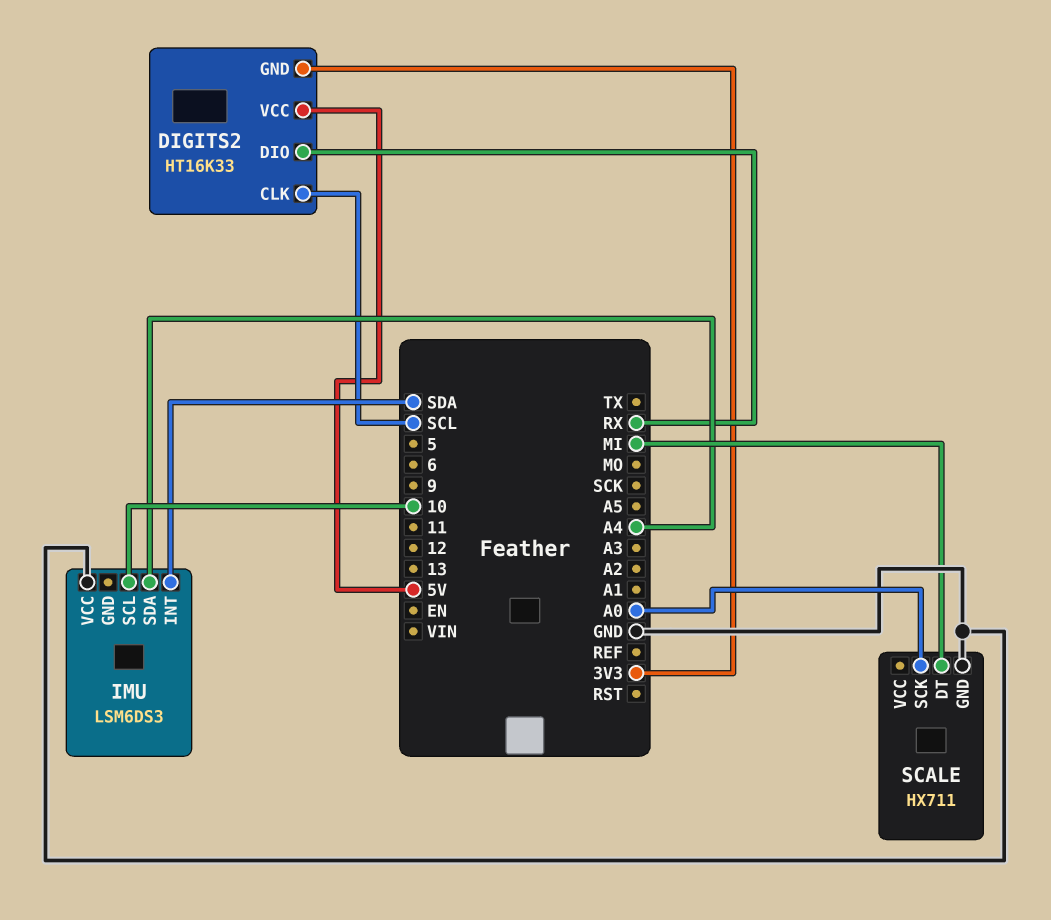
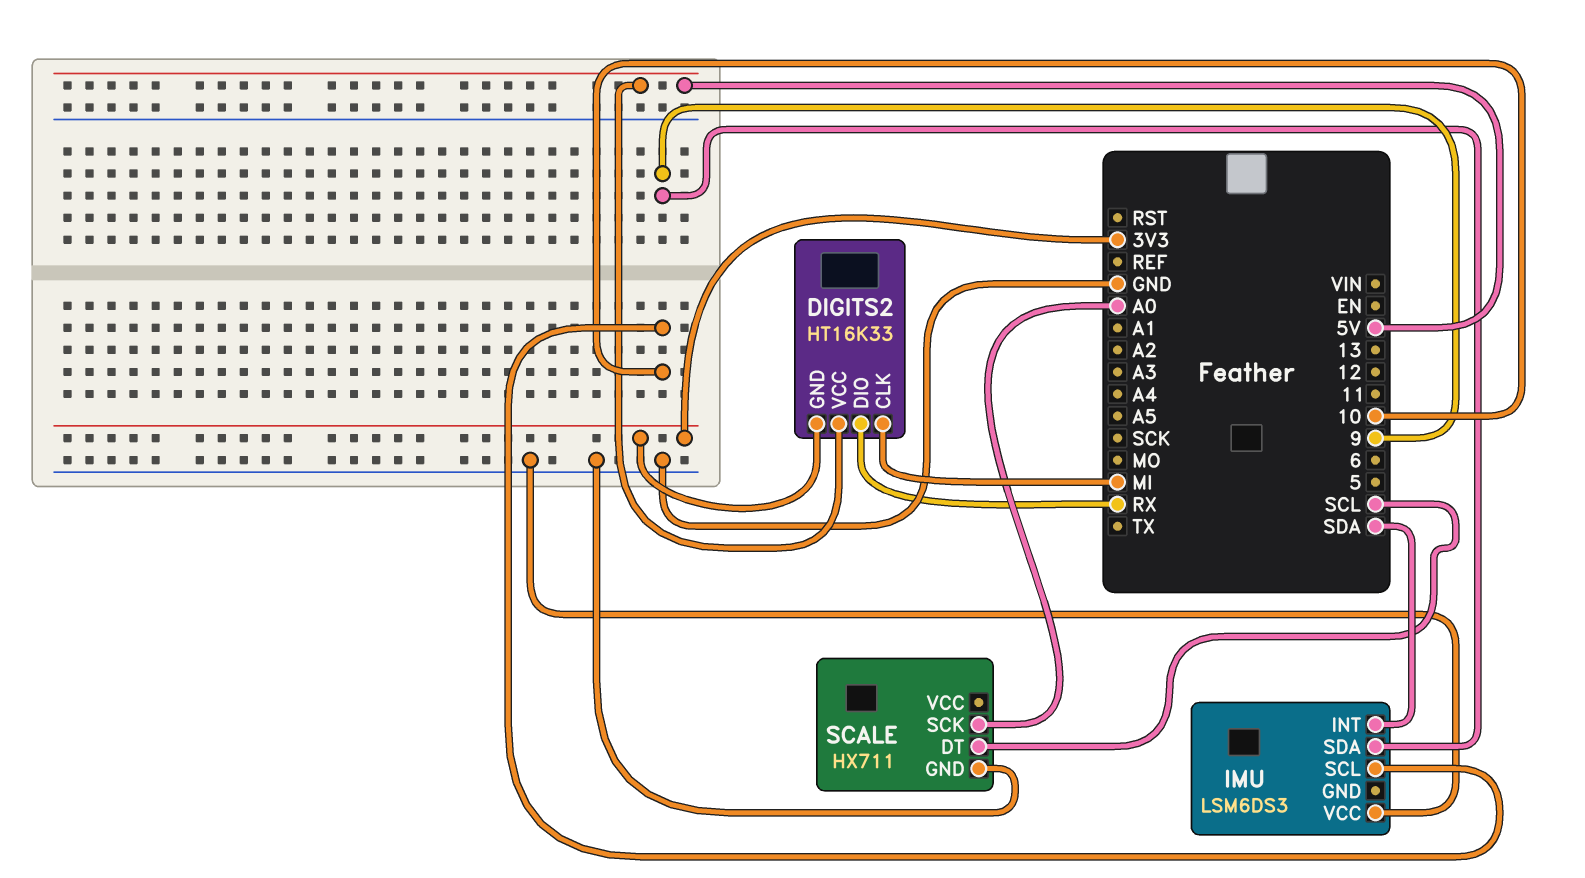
DIGITS2 pin CLK: SCL -> MI
IMU pin SDA: A4 -> 9
SCALE pin DT: MI -> SCL

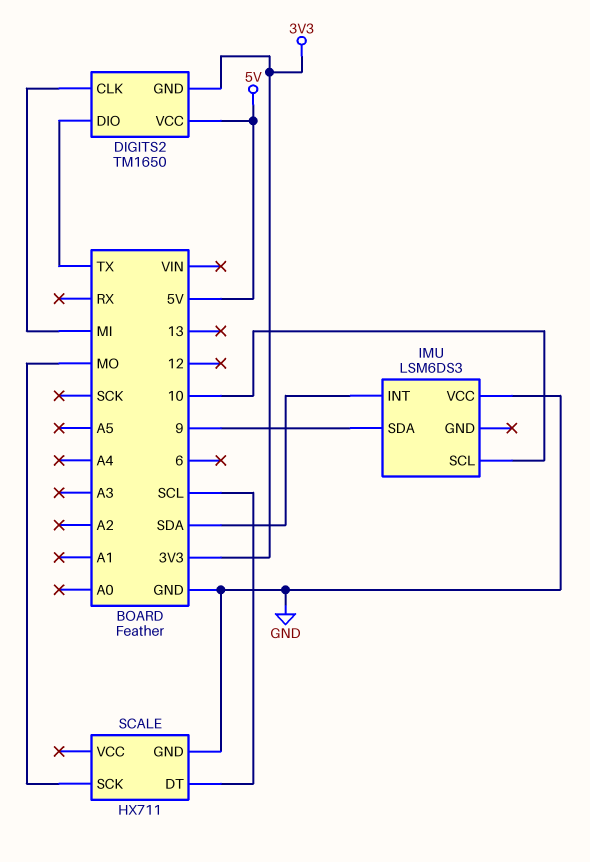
DIGITS2: HT16K33 -> TM1650
DIGITS2 pin DIO: RX -> TX
SCALE pin SCK: A0 -> MO

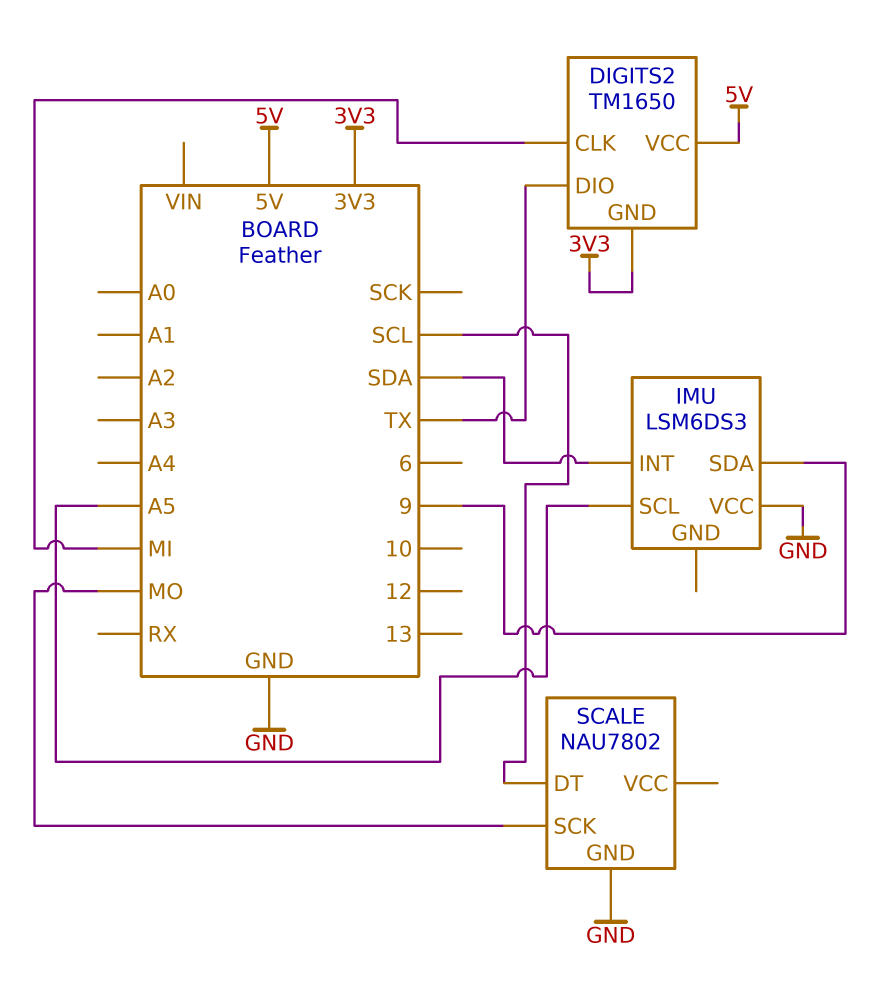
IMU pin SCL: 10 -> A5
SCALE: HX711 -> NAU7802

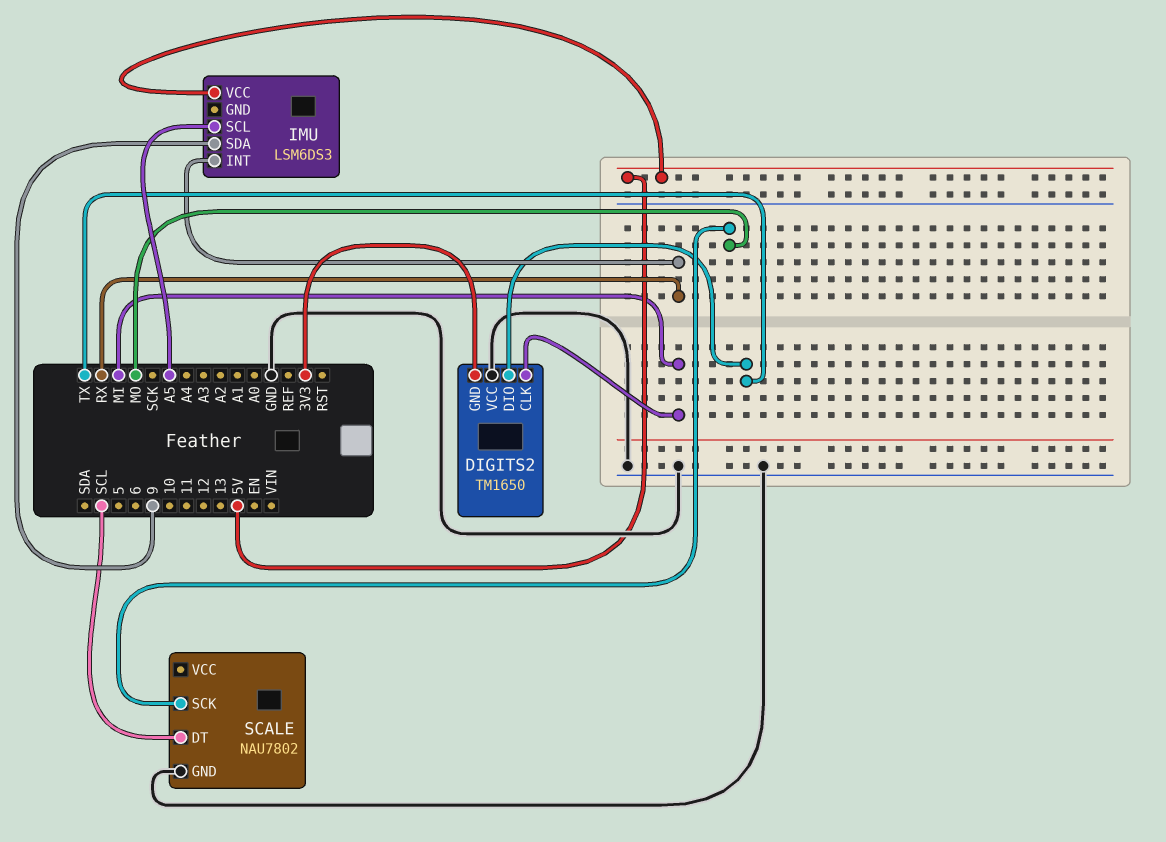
DIGITS2 pin VCC: 5V -> GND
IMU pin INT: SDA -> RX
IMU pin VCC: GND -> 5V

